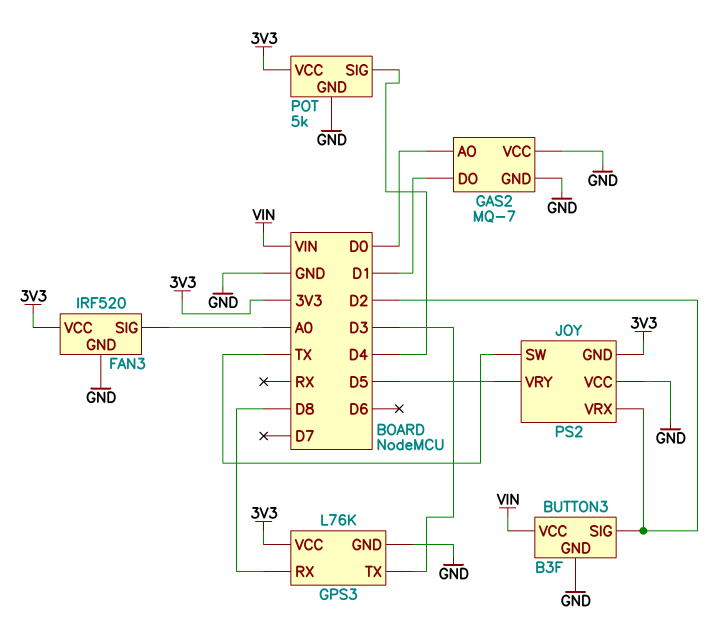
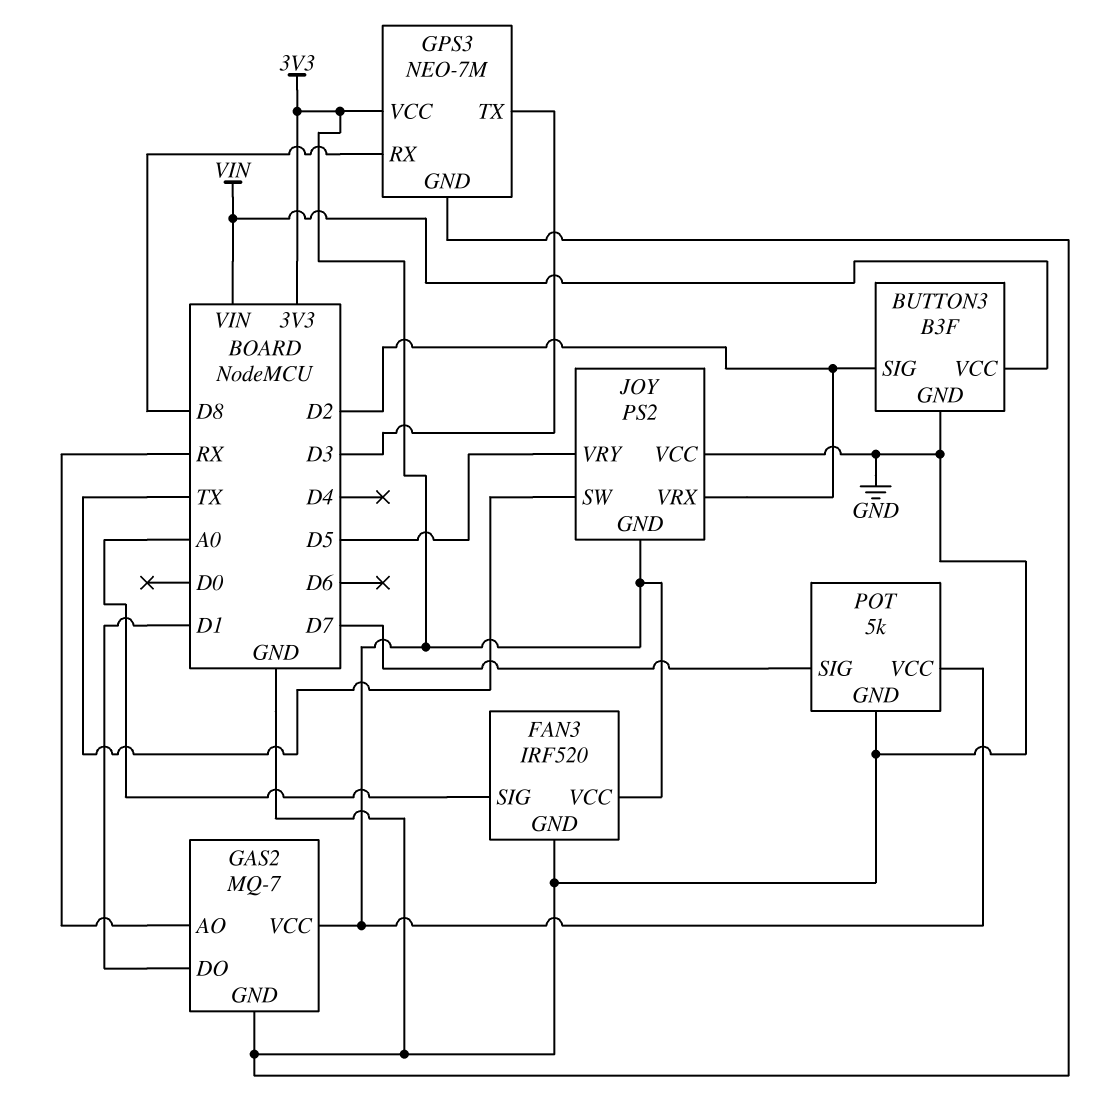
GAS2 pin AO: D0 -> RX
GAS2 pin VCC: GND -> 3V3
GPS3: L76K -> NEO-7M
POT pin SIG: D4 -> D7

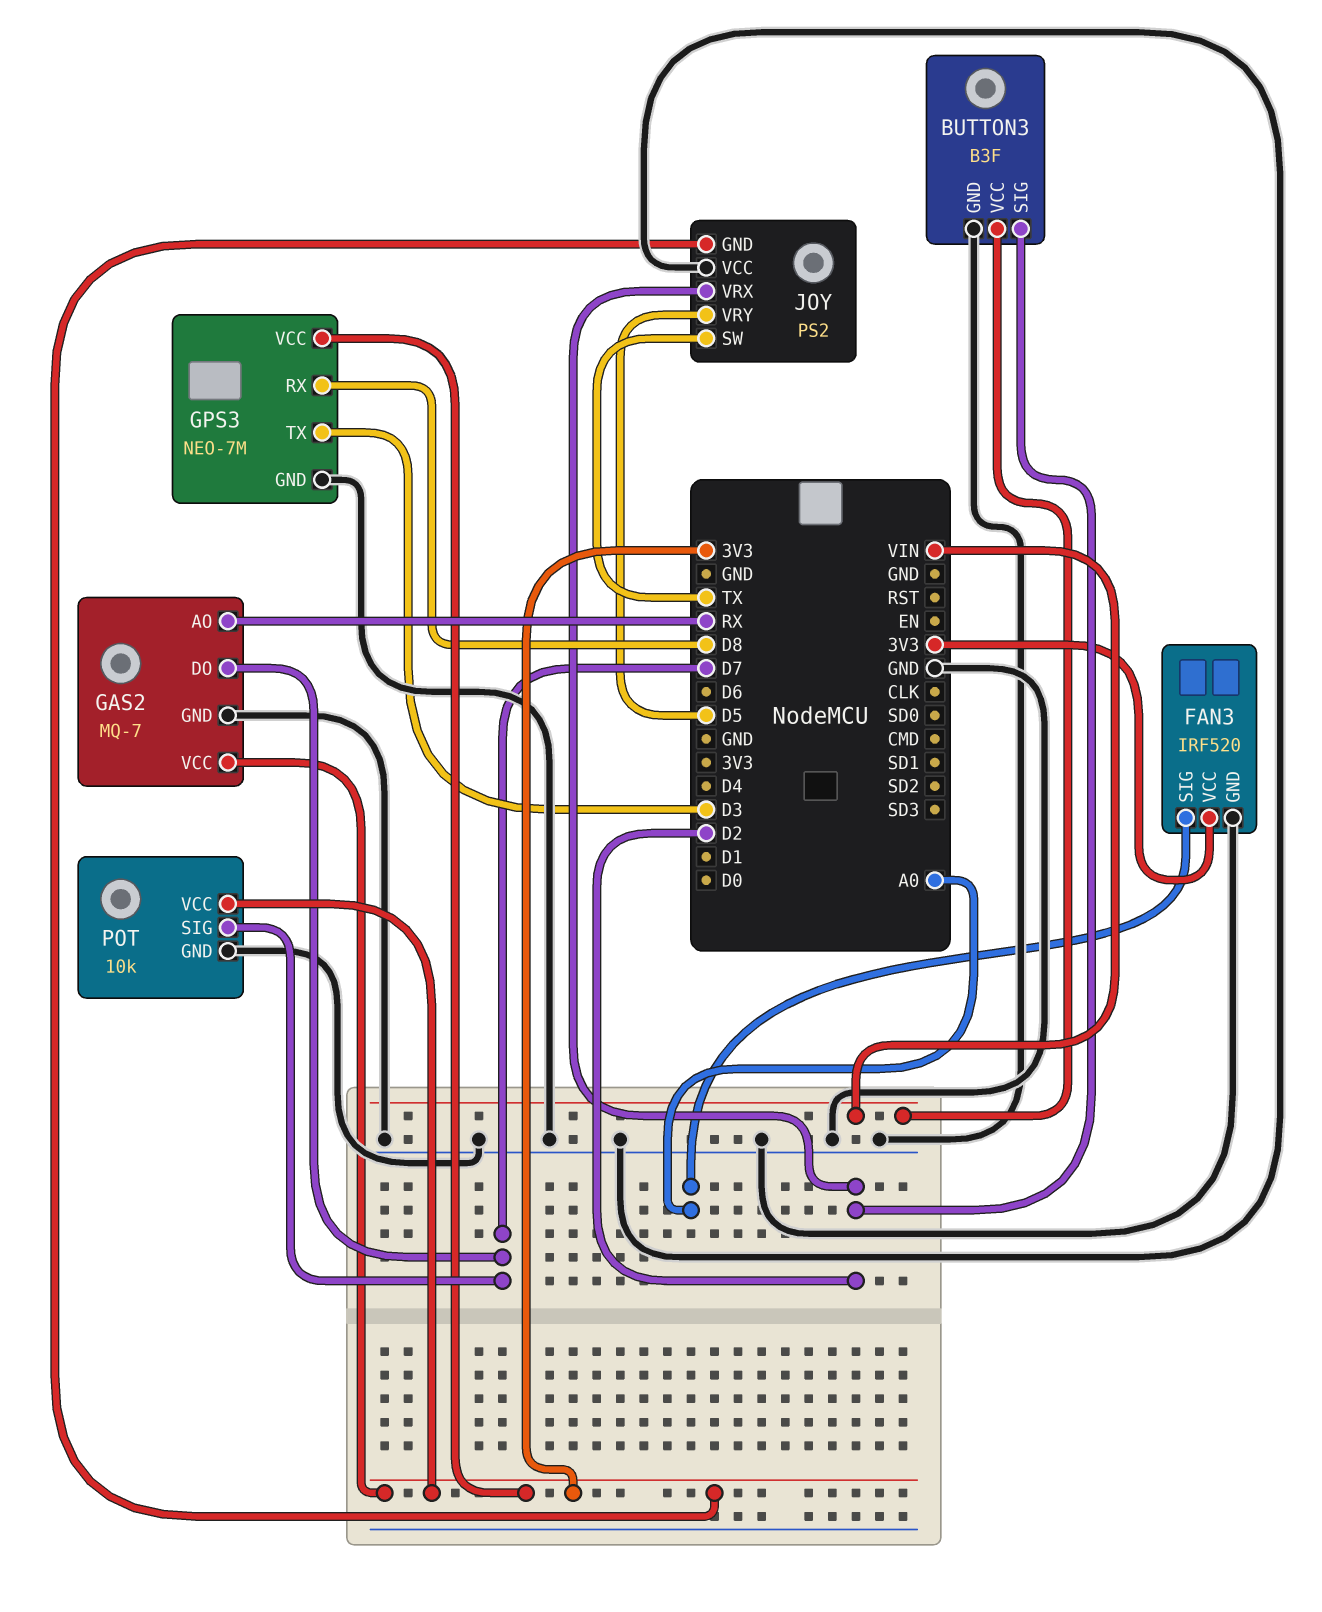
GAS2 pin DO: D1 -> D7
POT: 5k -> 10k

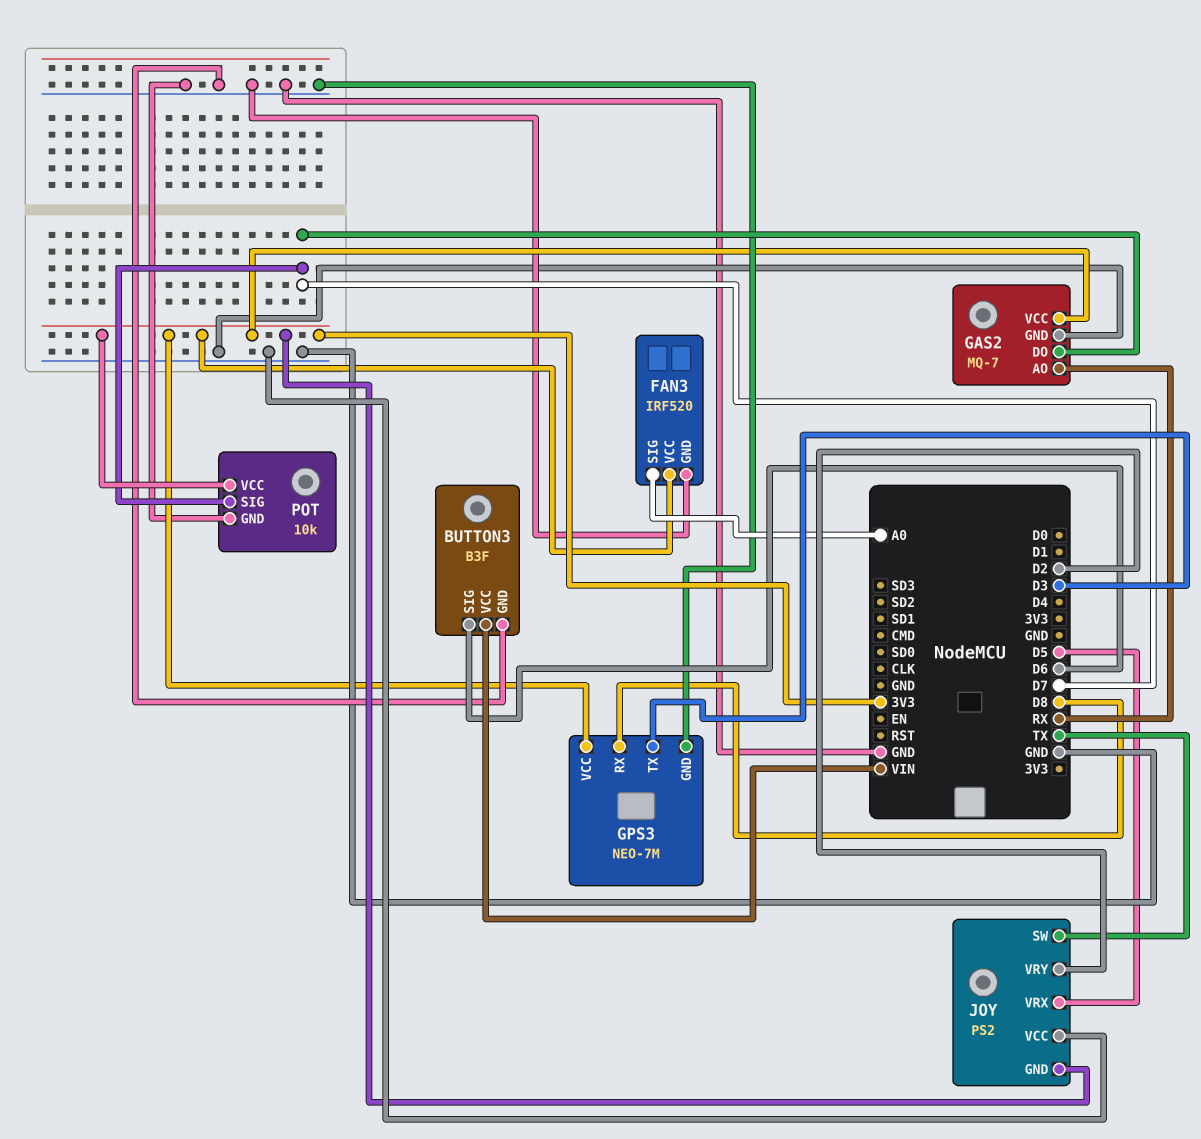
BUTTON3 pin SIG: D2 -> D6
JOY pin VRX: D2 -> D5
JOY pin VRY: D5 -> D2

